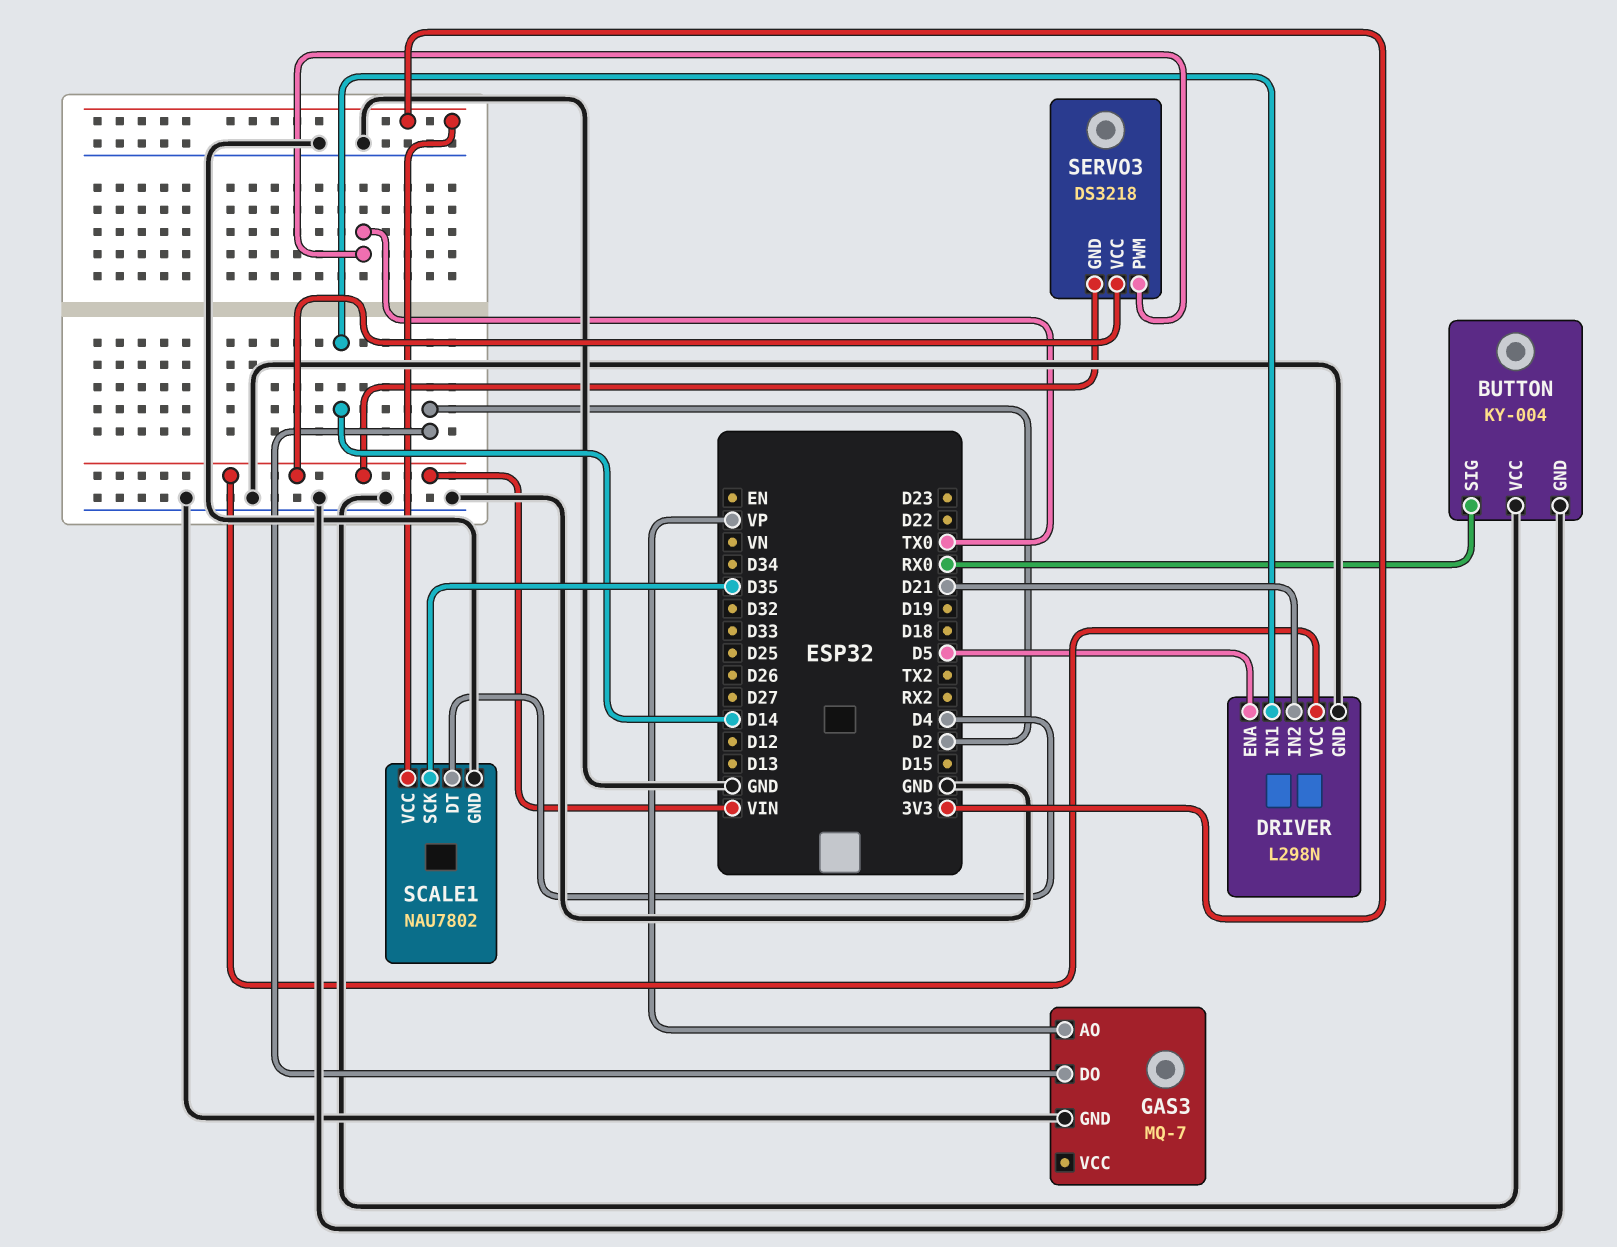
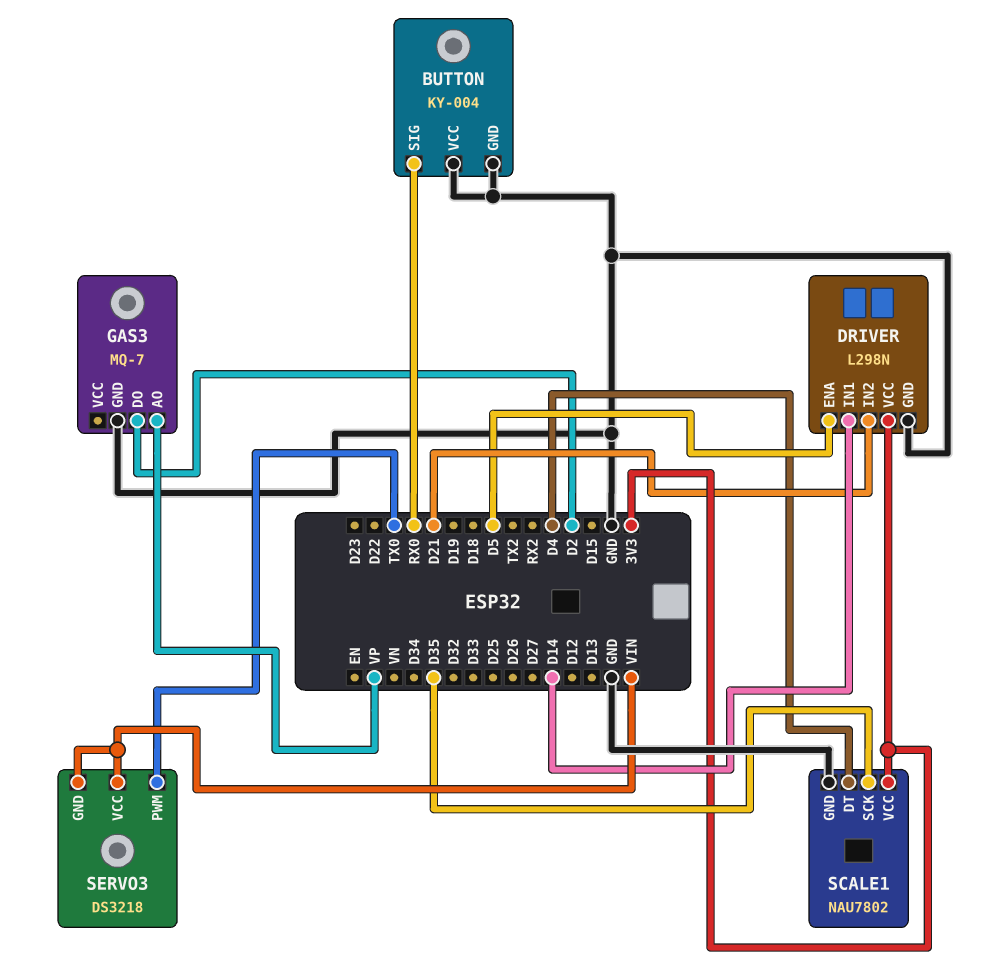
DRIVER pin VCC: VIN -> 3V3

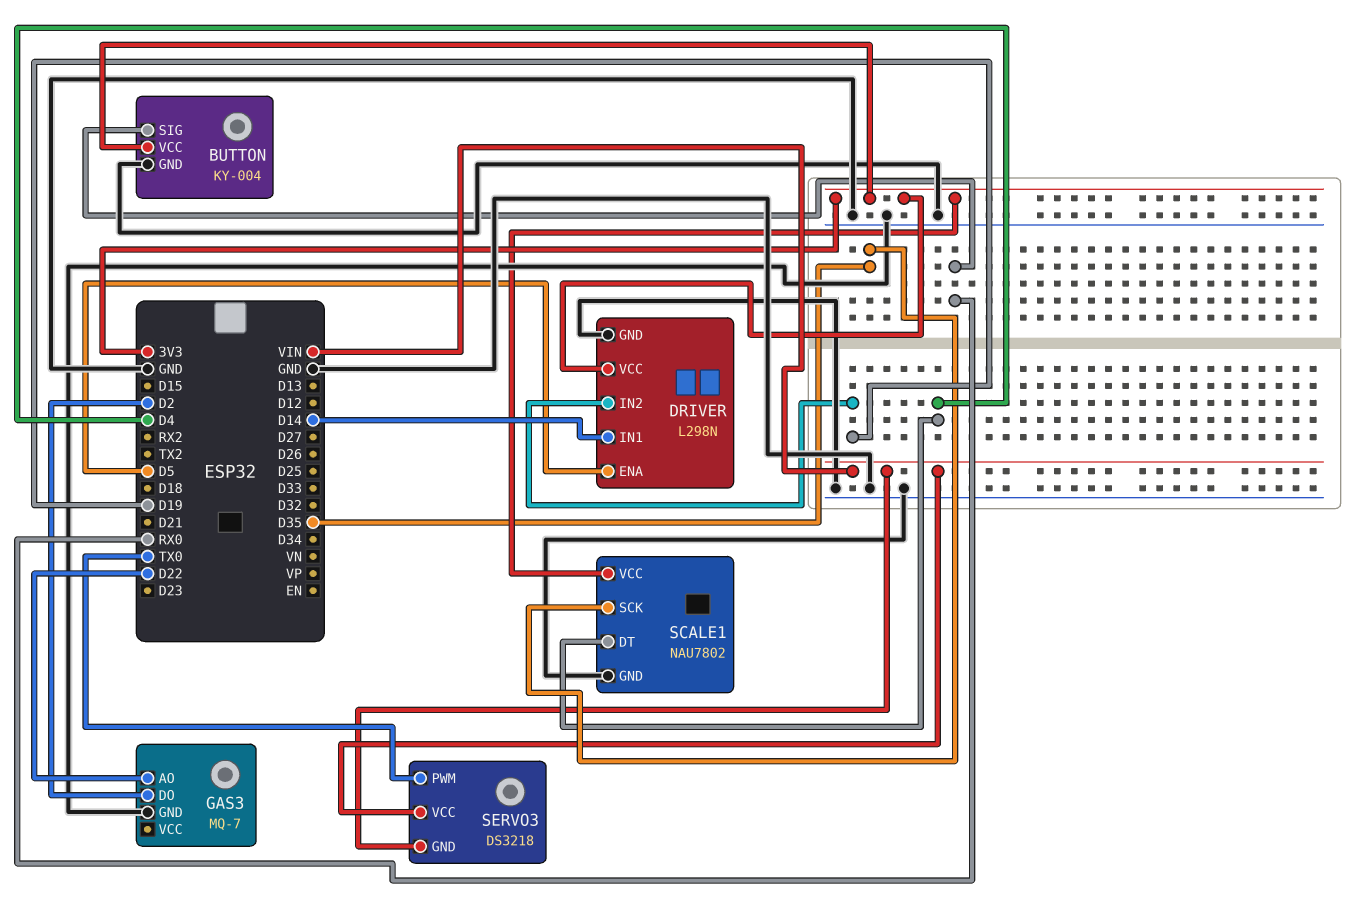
BUTTON pin VCC: GND -> 3V3
DRIVER pin IN2: D21 -> D19
GAS3 pin AO: VP -> D22

